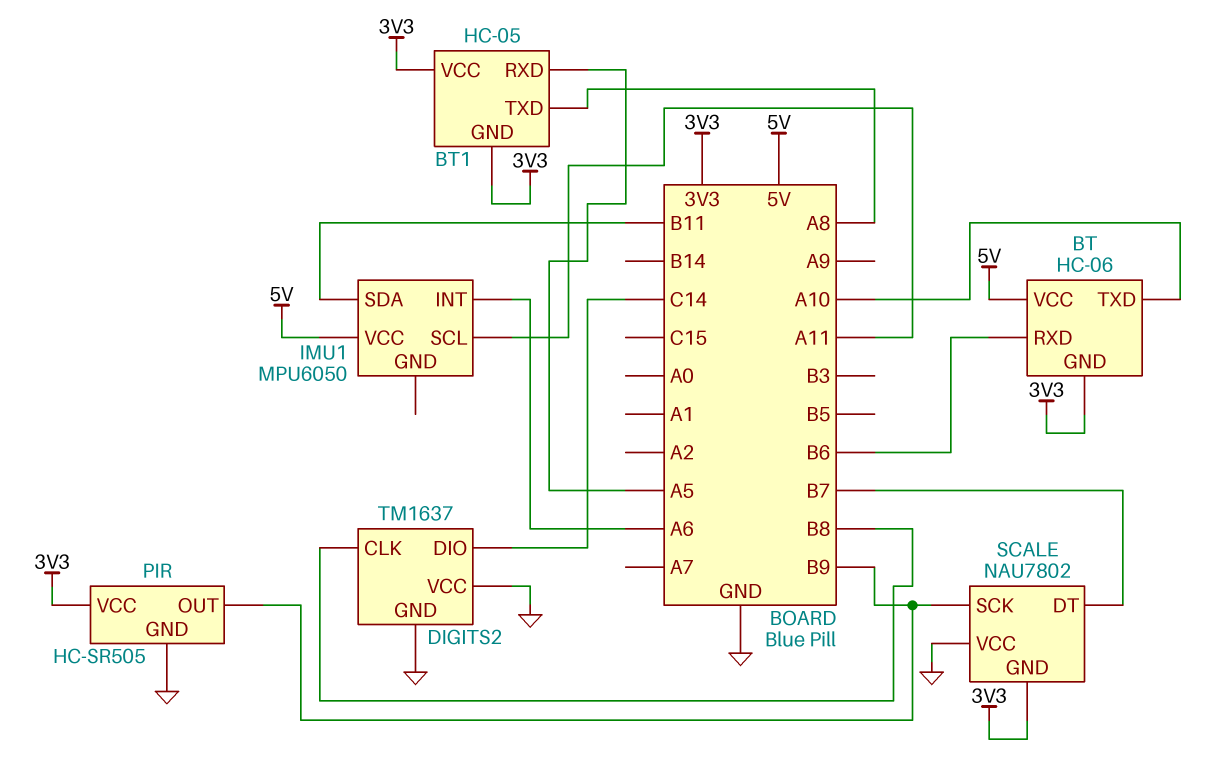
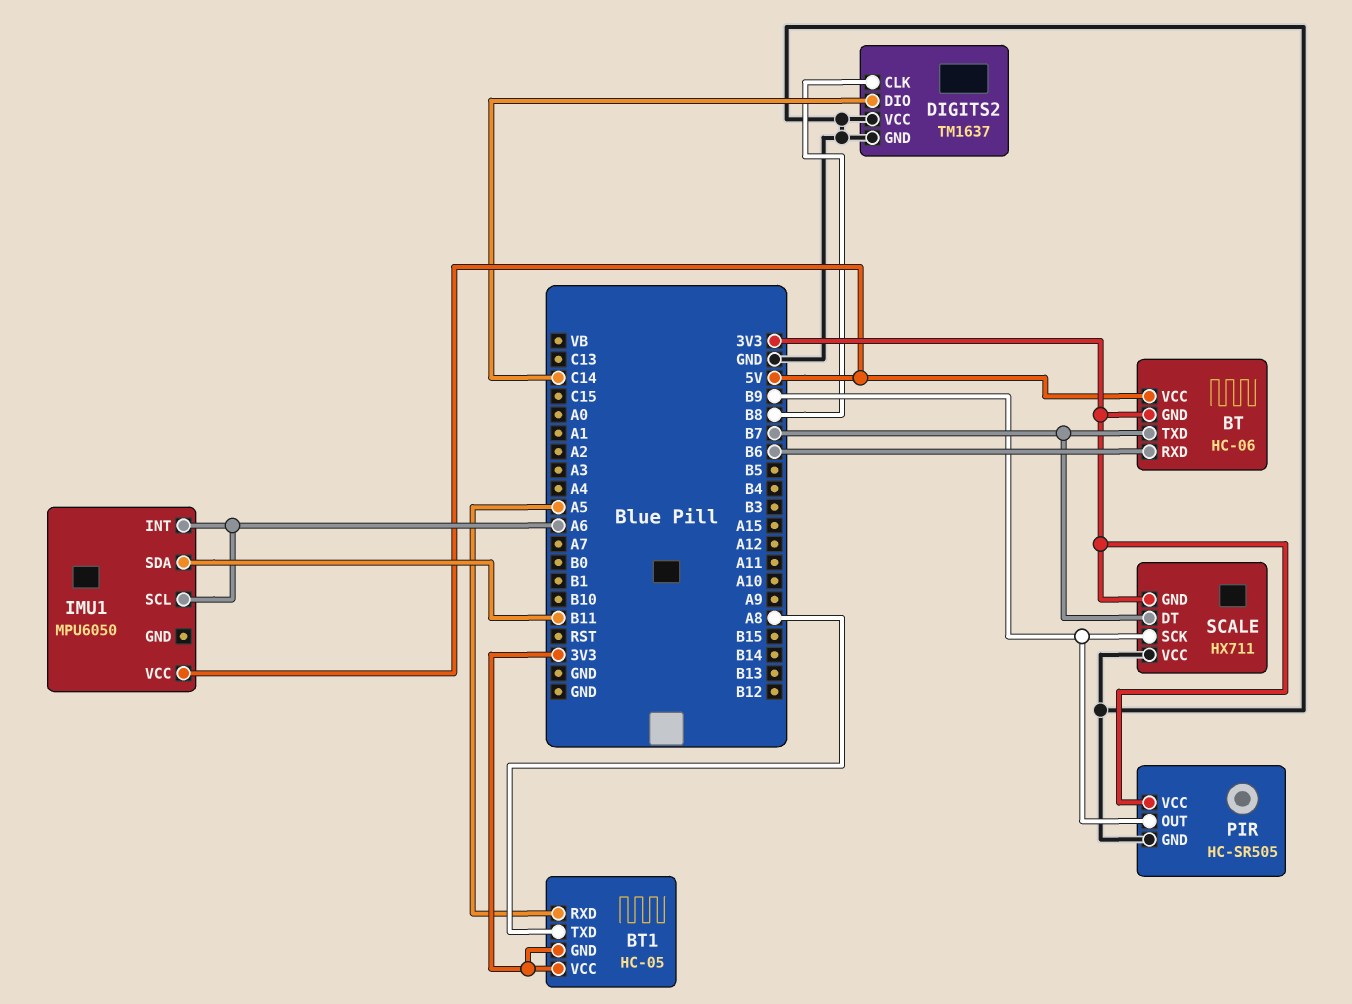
BT pin TXD: A10 -> B7
IMU1 pin SCL: A11 -> A6
SCALE: NAU7802 -> HX711

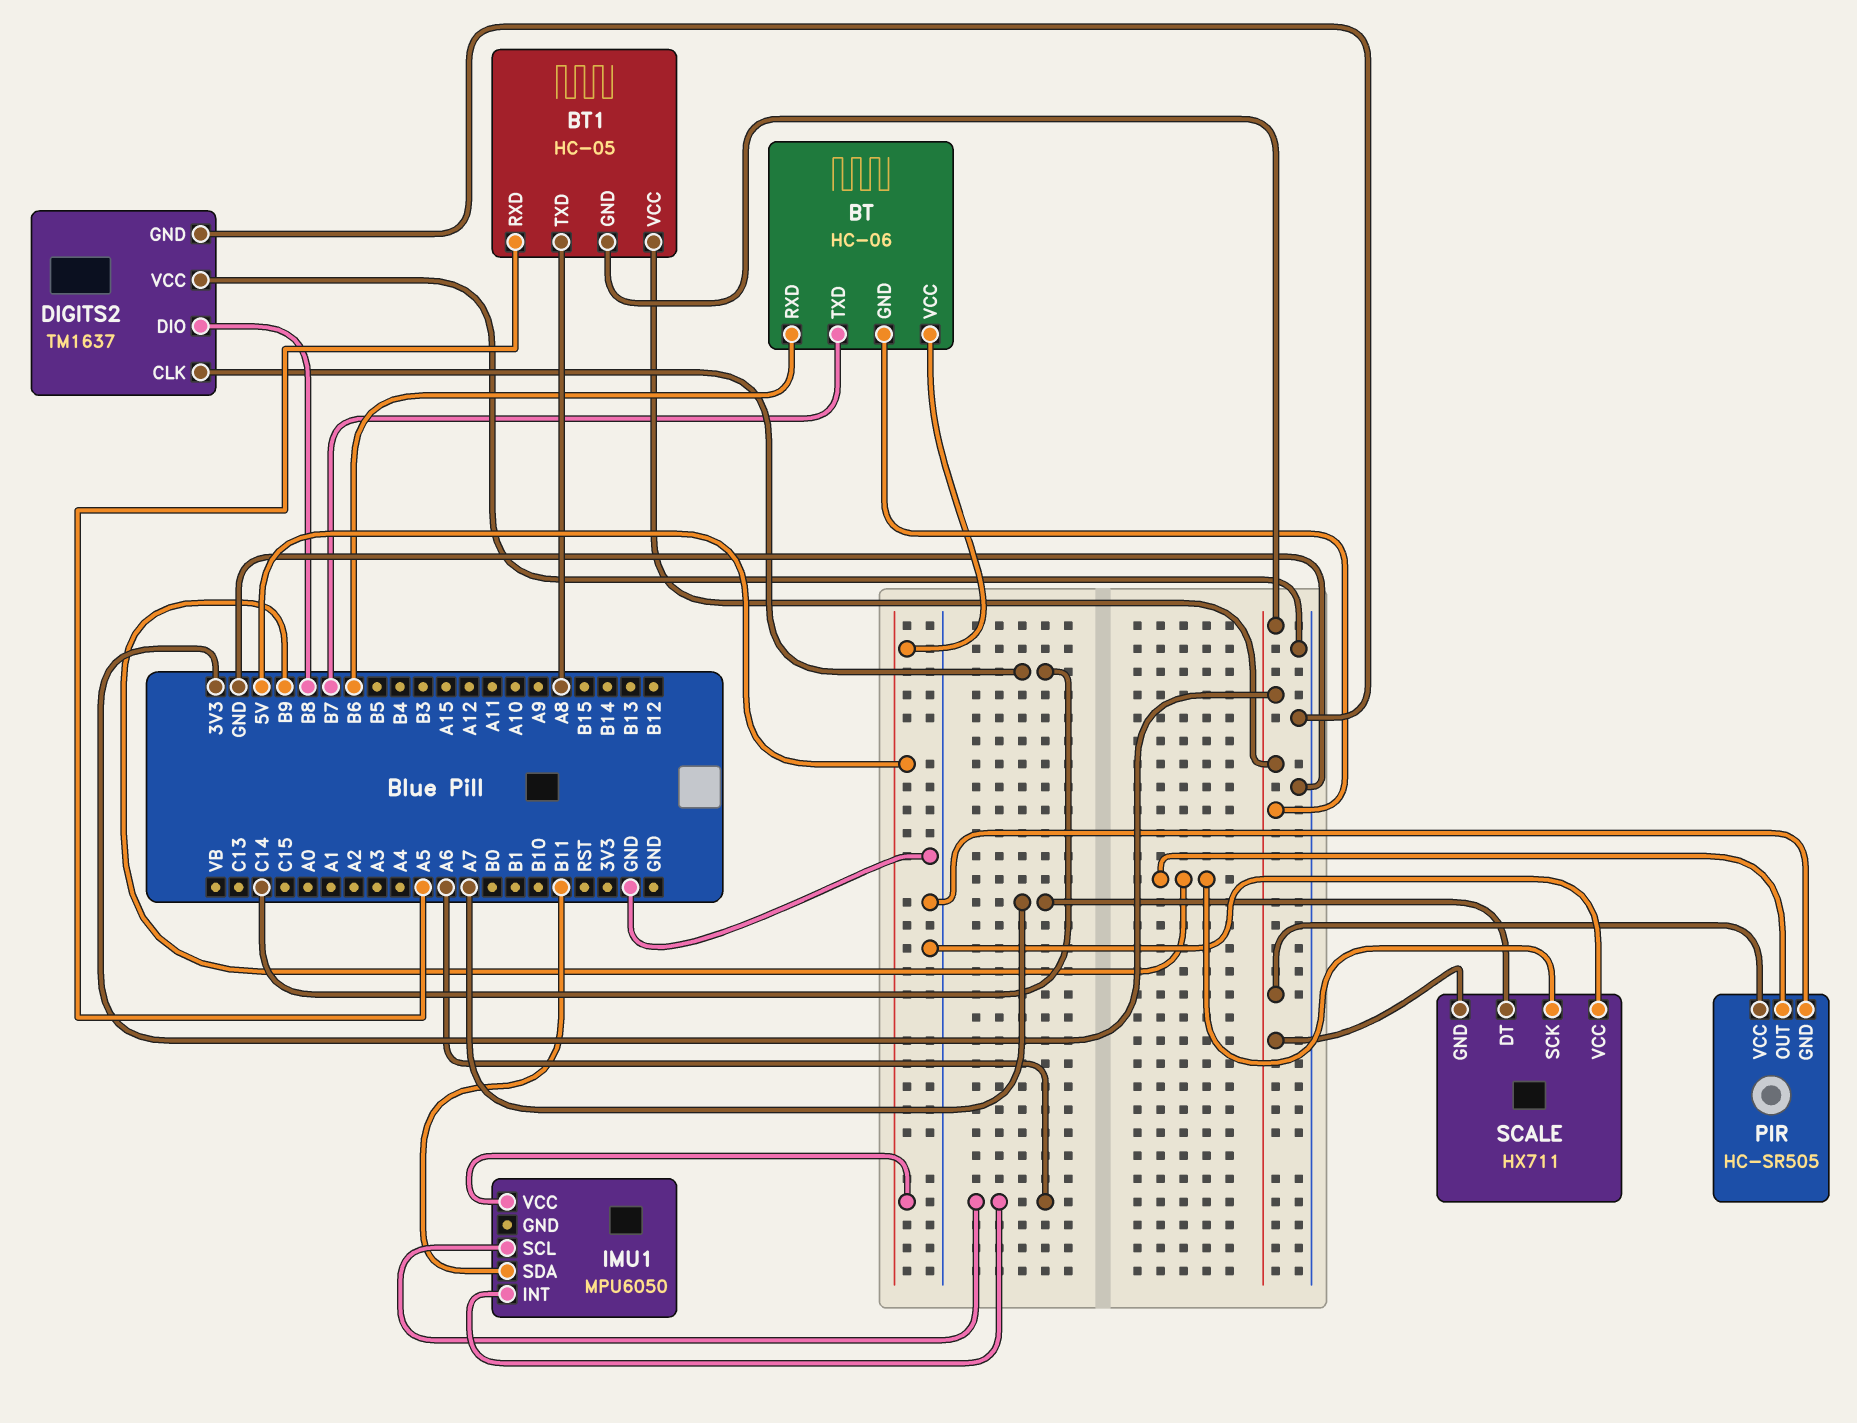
DIGITS2 pin CLK: B8 -> C14
DIGITS2 pin DIO: C14 -> B8
SCALE pin DT: B7 -> A7

